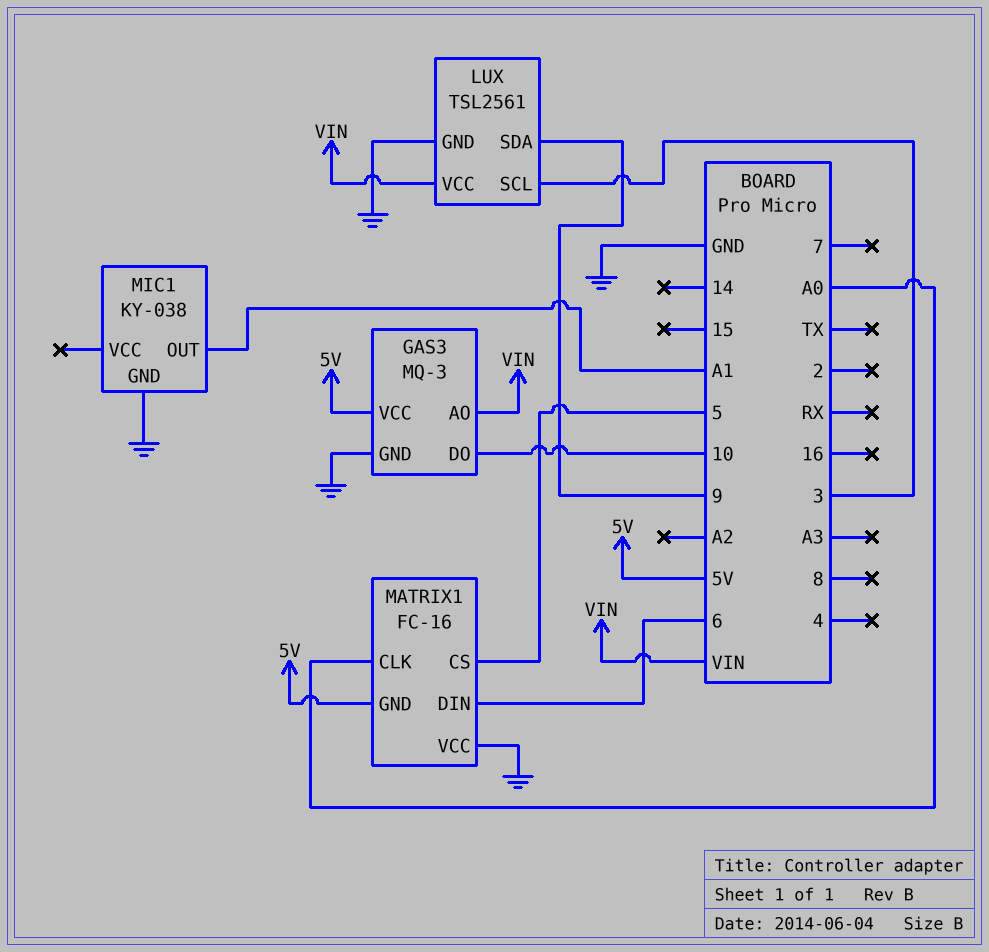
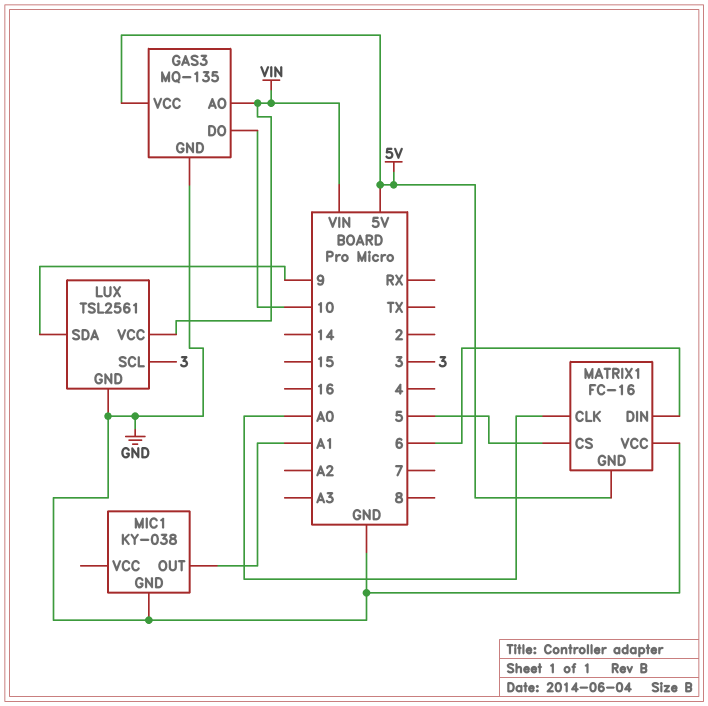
GAS3: MQ-3 -> MQ-135

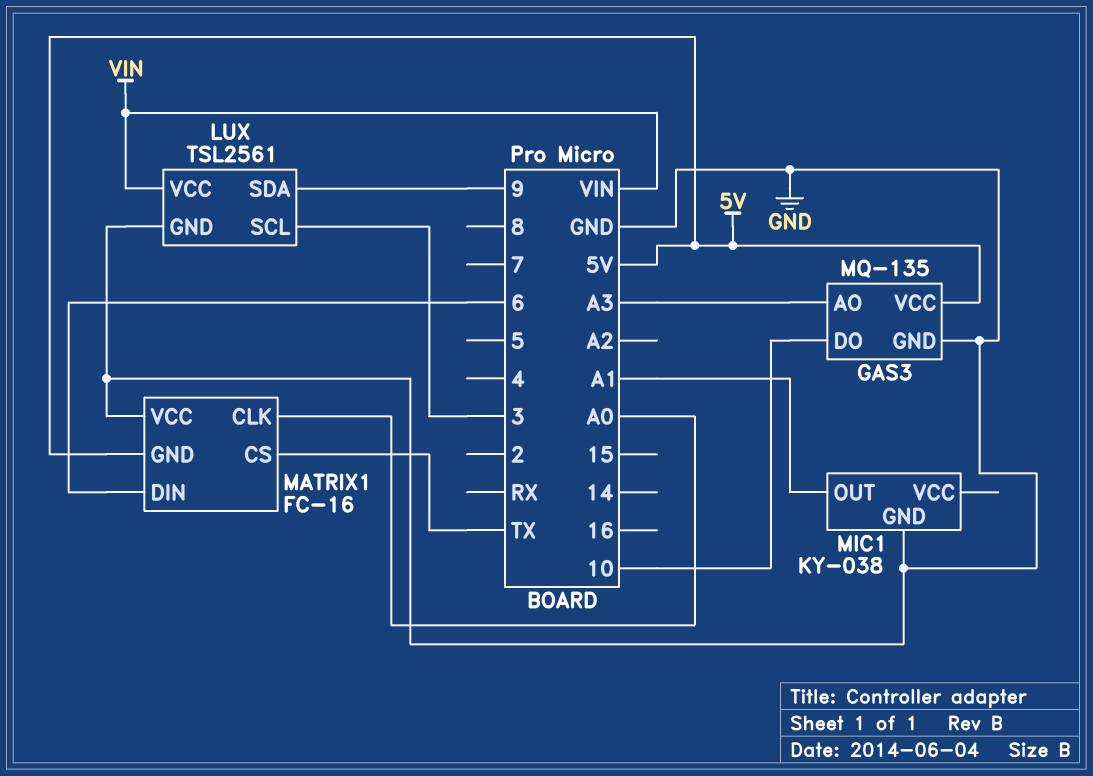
GAS3 pin AO: VIN -> A3
MATRIX1 pin CS: 5 -> TX

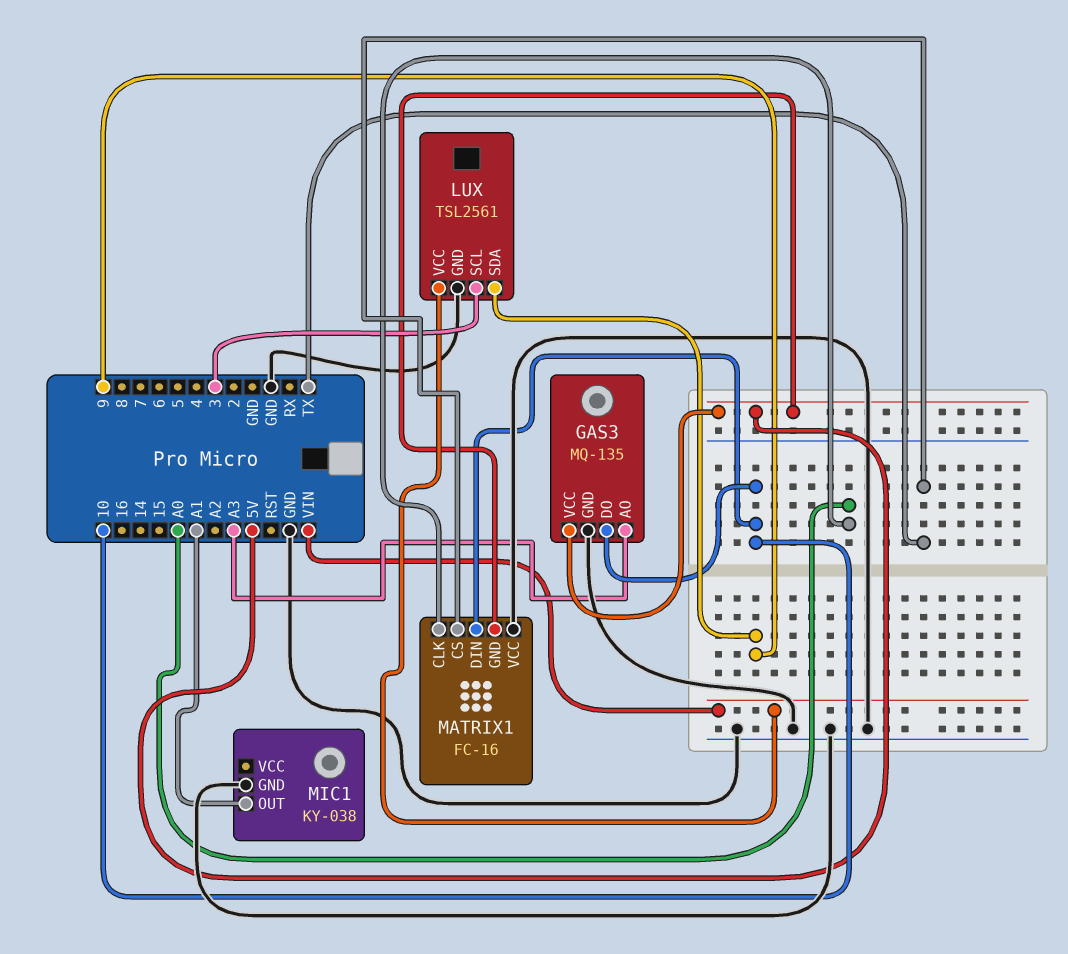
MATRIX1 pin DIN: 6 -> 10

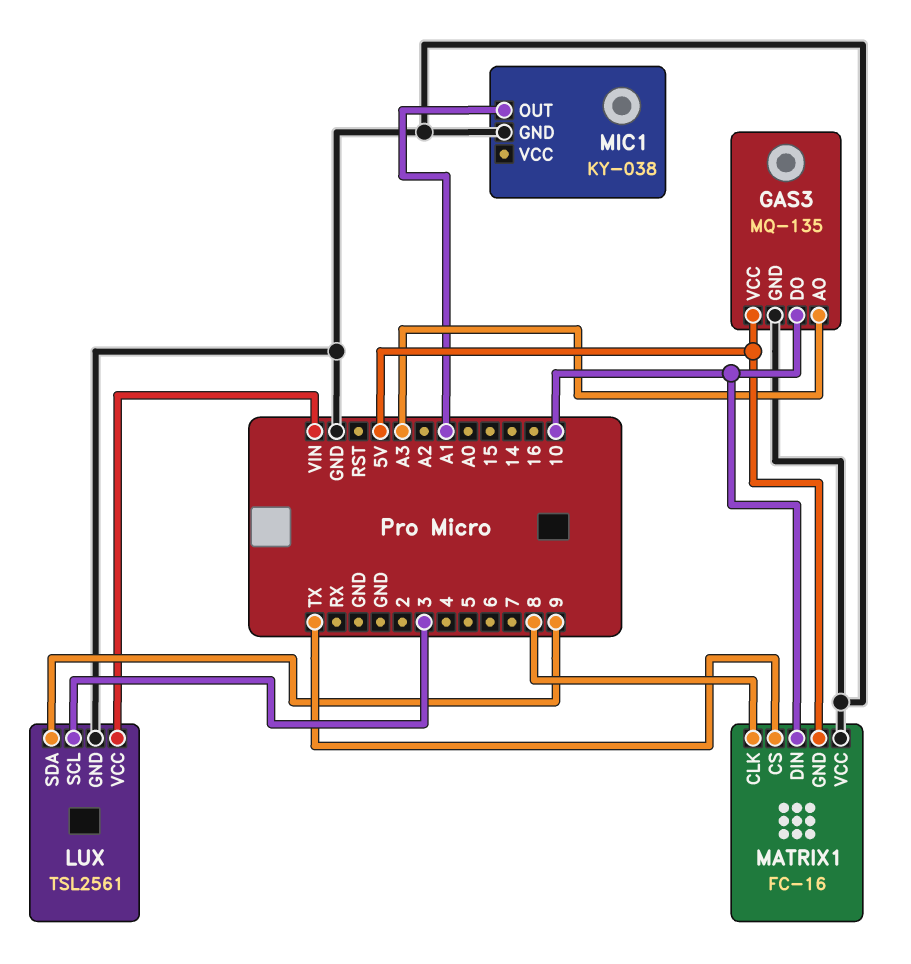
MATRIX1 pin CLK: A0 -> 8

